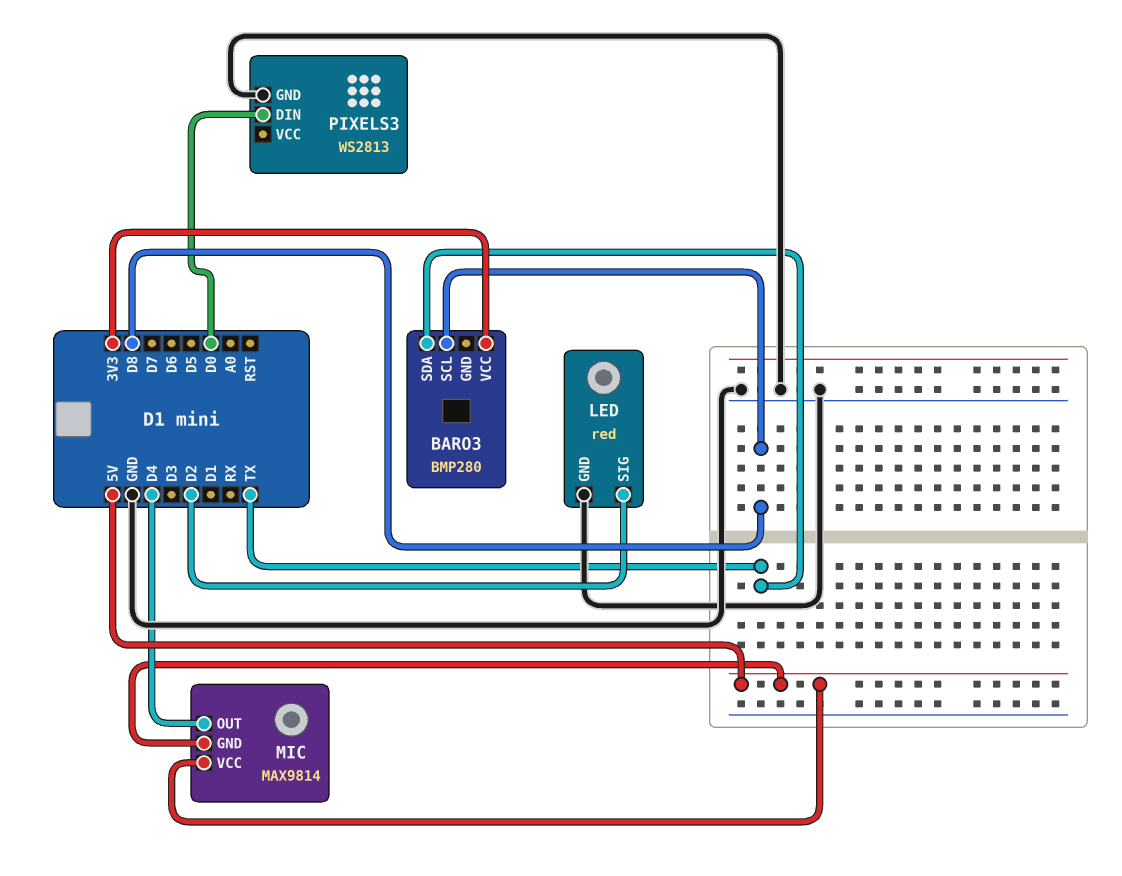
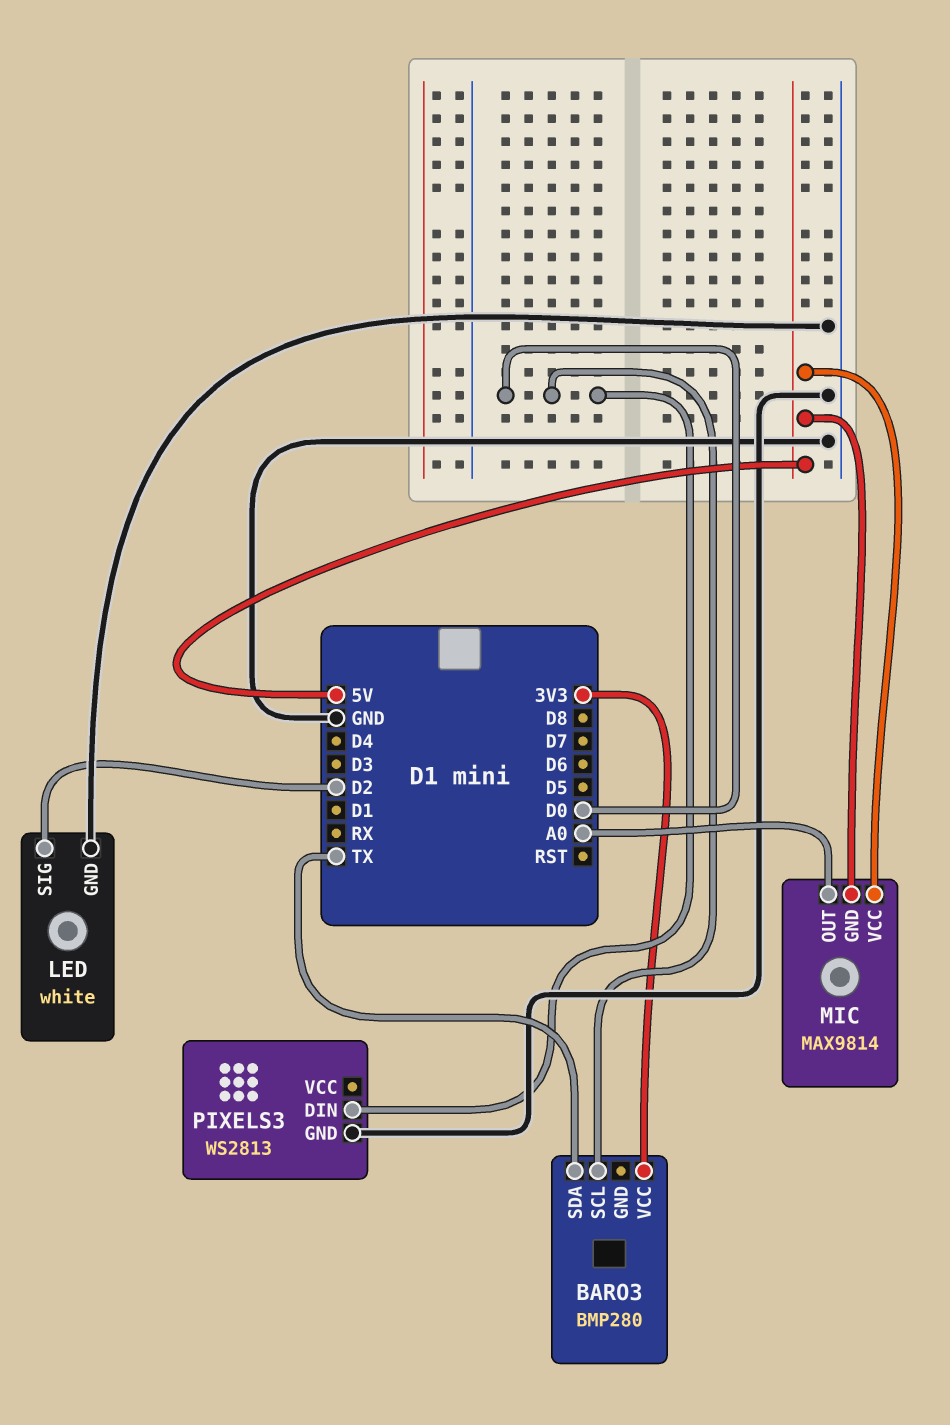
BARO3 pin SCL: D8 -> D0
LED: red -> white
MIC pin OUT: D4 -> A0

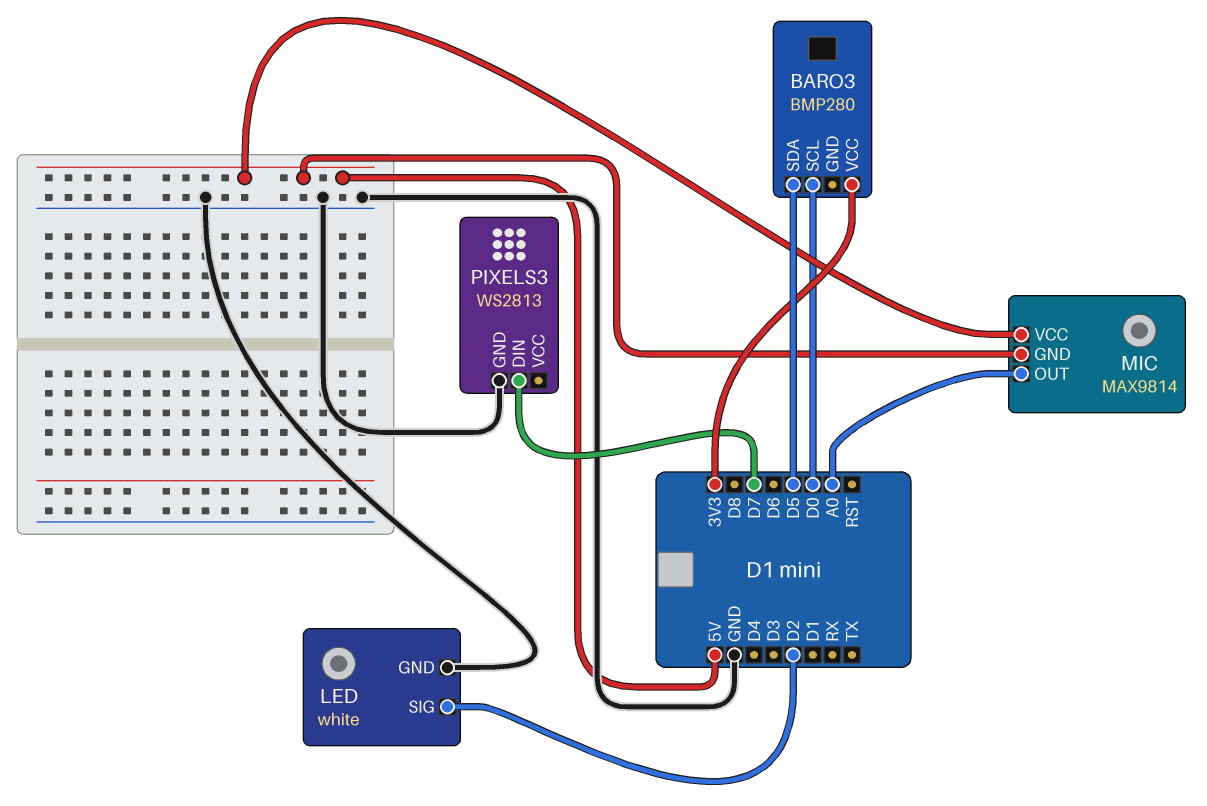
BARO3 pin SDA: TX -> D5
PIXELS3 pin DIN: D0 -> D7

